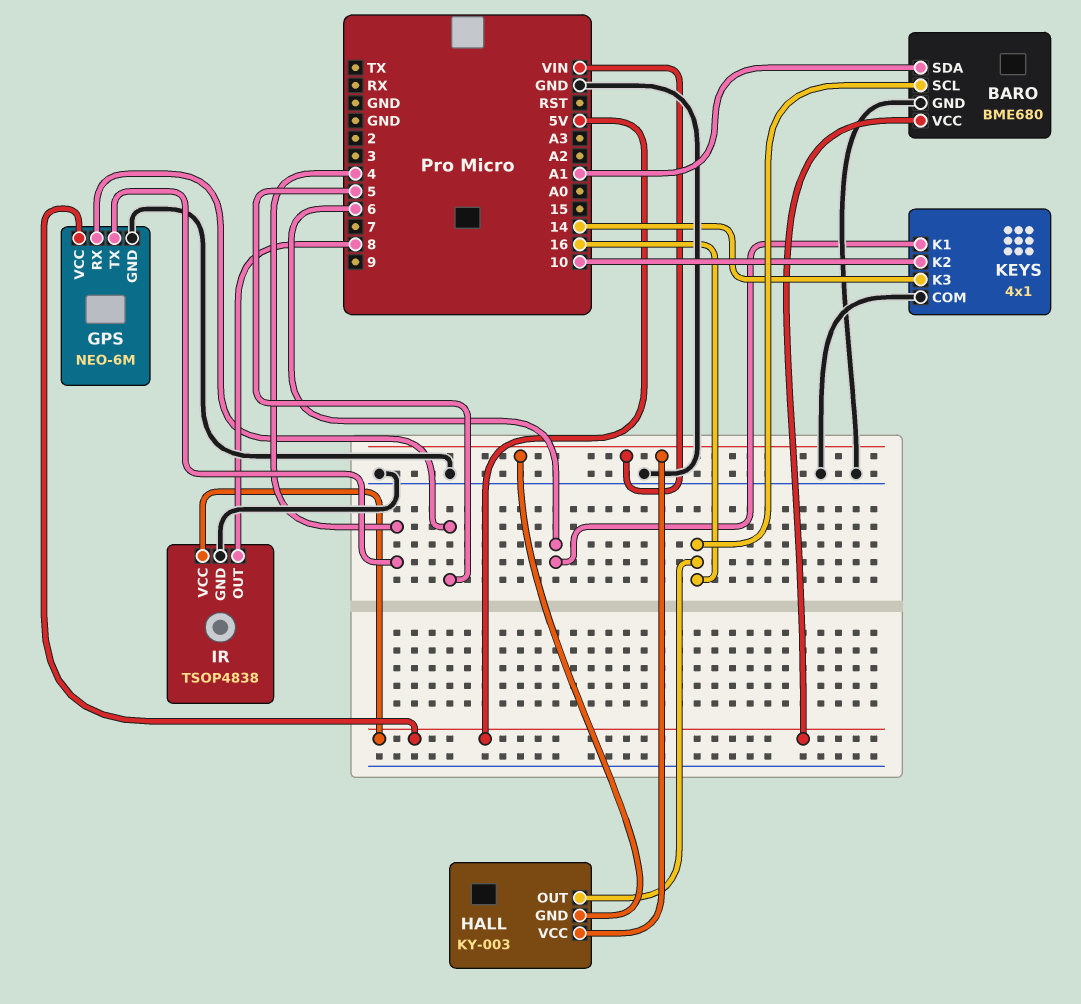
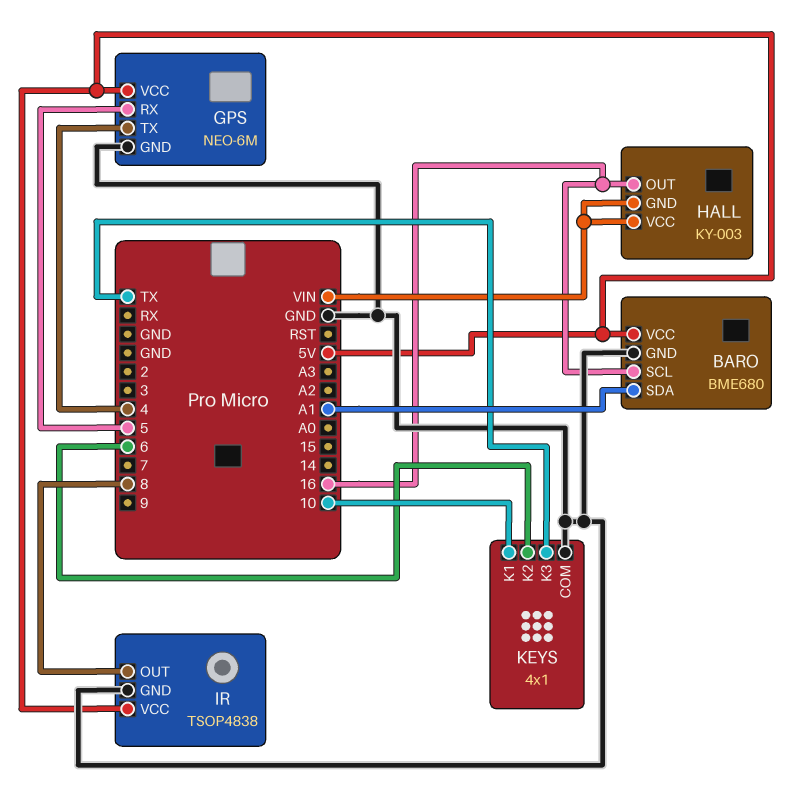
KEYS pin K1: 6 -> 10
KEYS pin K2: 10 -> 6
KEYS pin K3: 14 -> TX

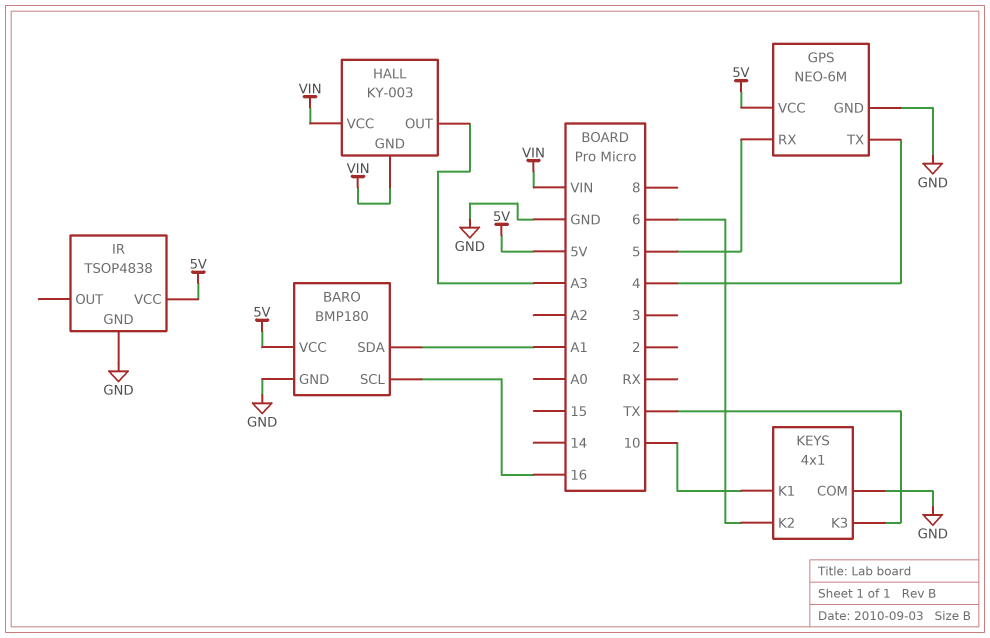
BARO: BME680 -> BMP180
HALL pin OUT: 16 -> A3
IR pin OUT: 8 -> none

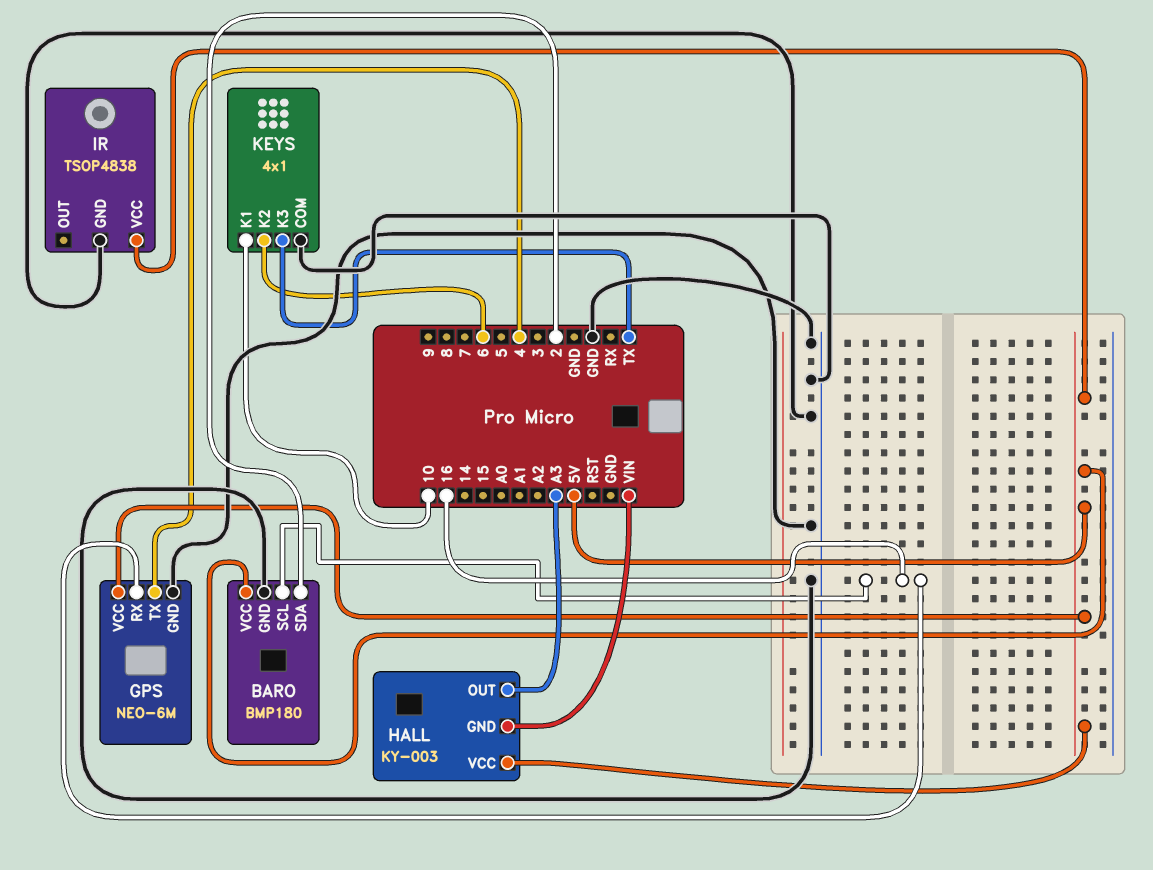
BARO pin SDA: A1 -> 2
GPS pin RX: 5 -> 16
HALL pin VCC: VIN -> 5V

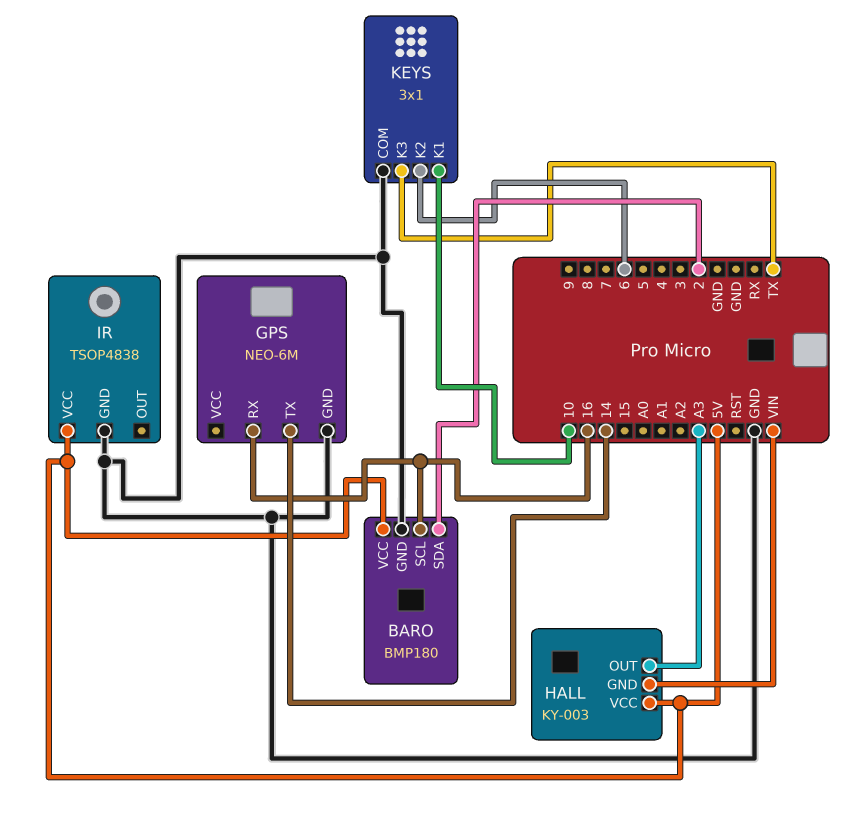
GPS pin TX: 4 -> 14
GPS pin VCC: 5V -> none
KEYS: 4x1 -> 3x1

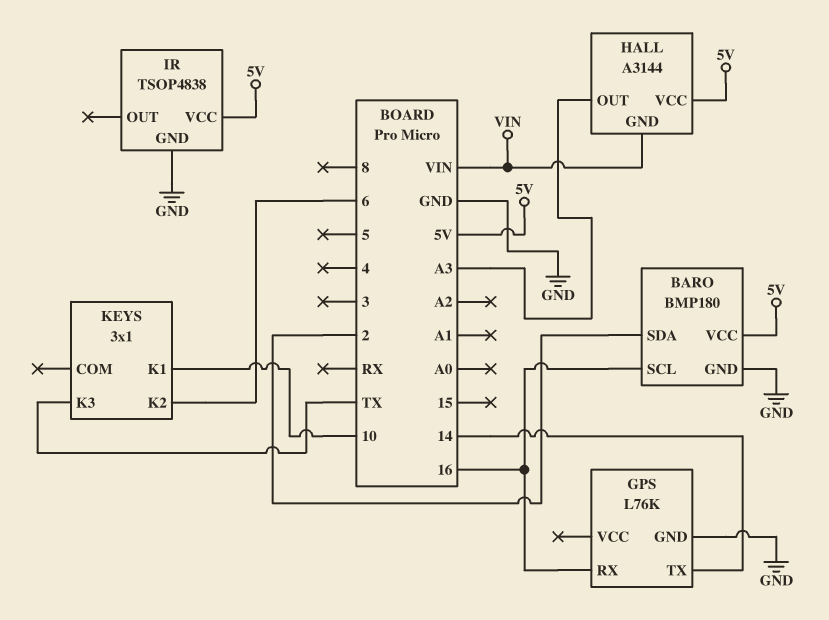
GPS: NEO-6M -> L76K
HALL: KY-003 -> A3144
KEYS pin COM: GND -> none

